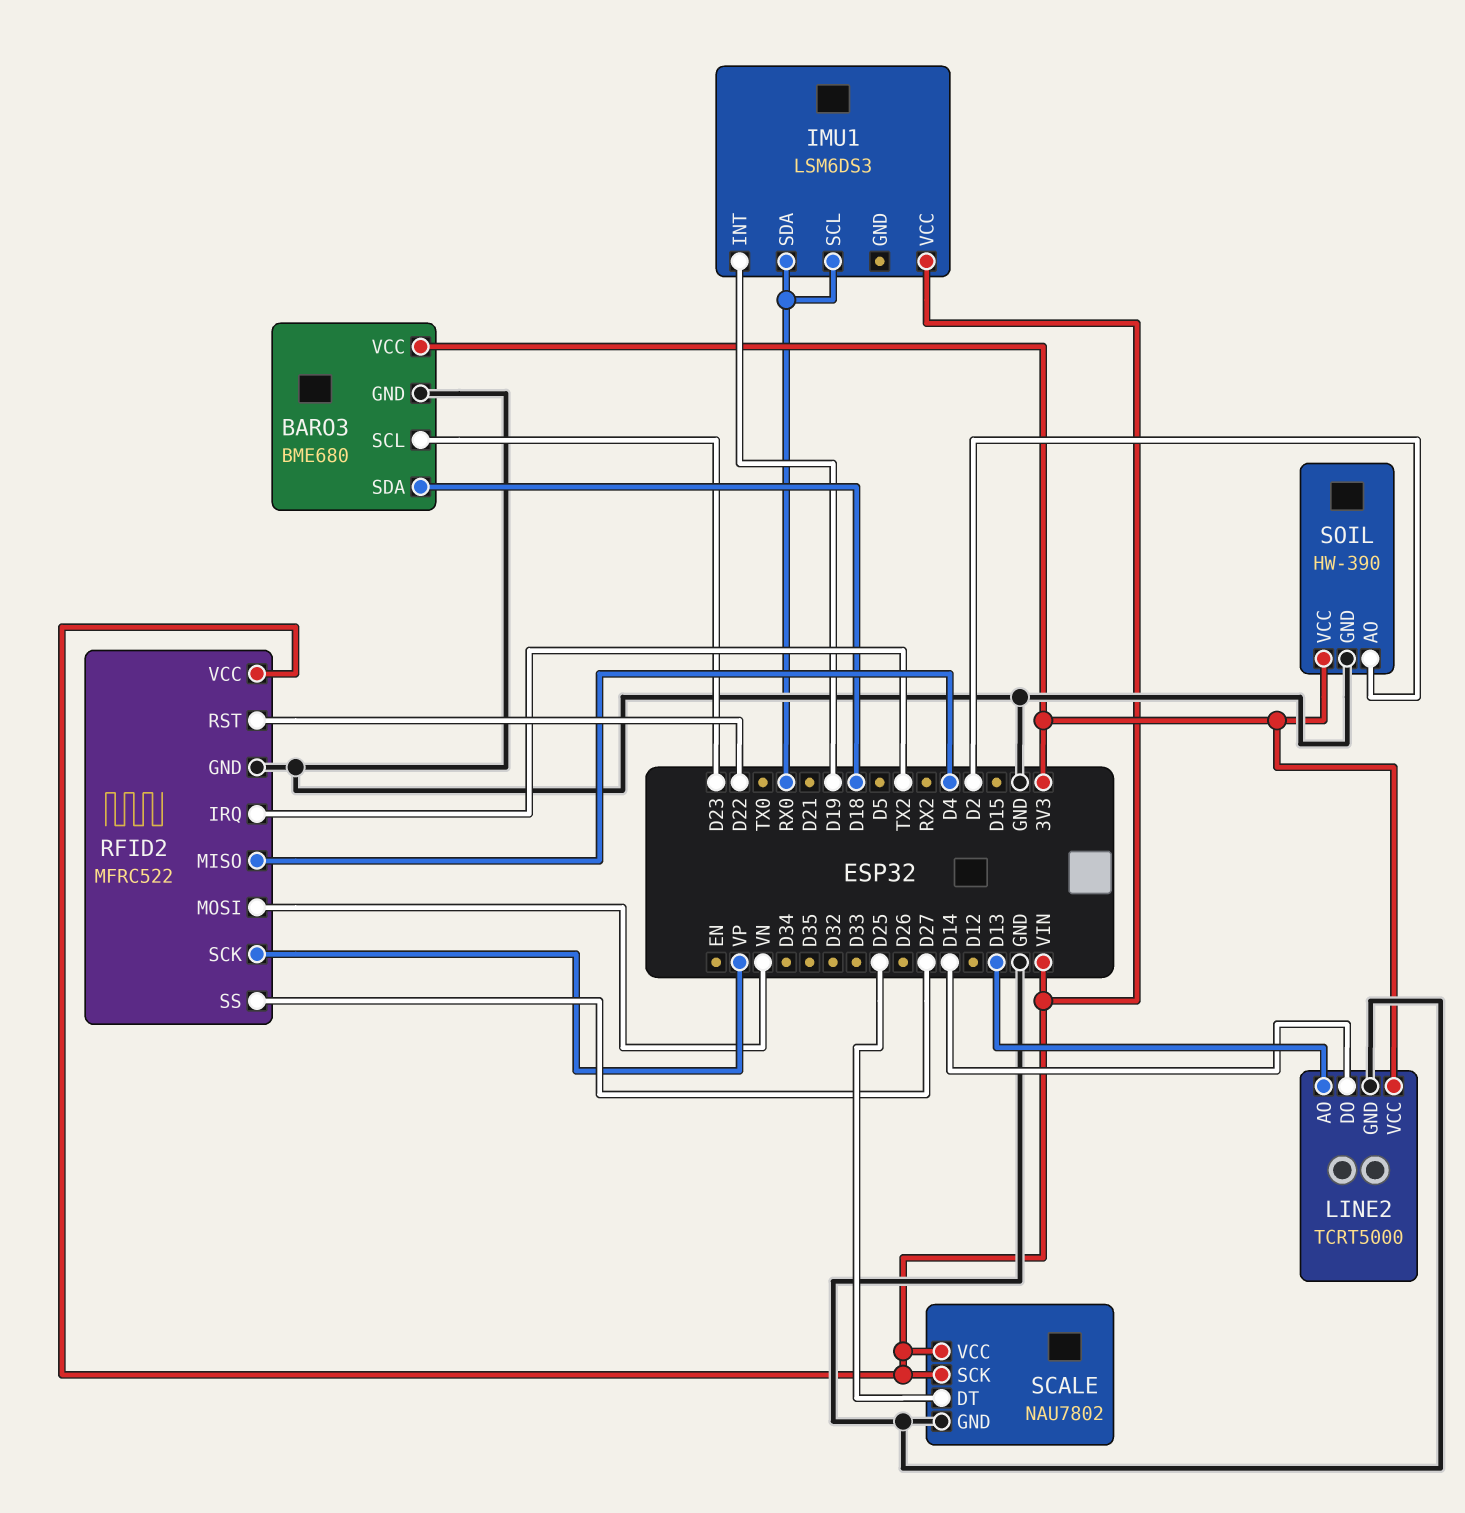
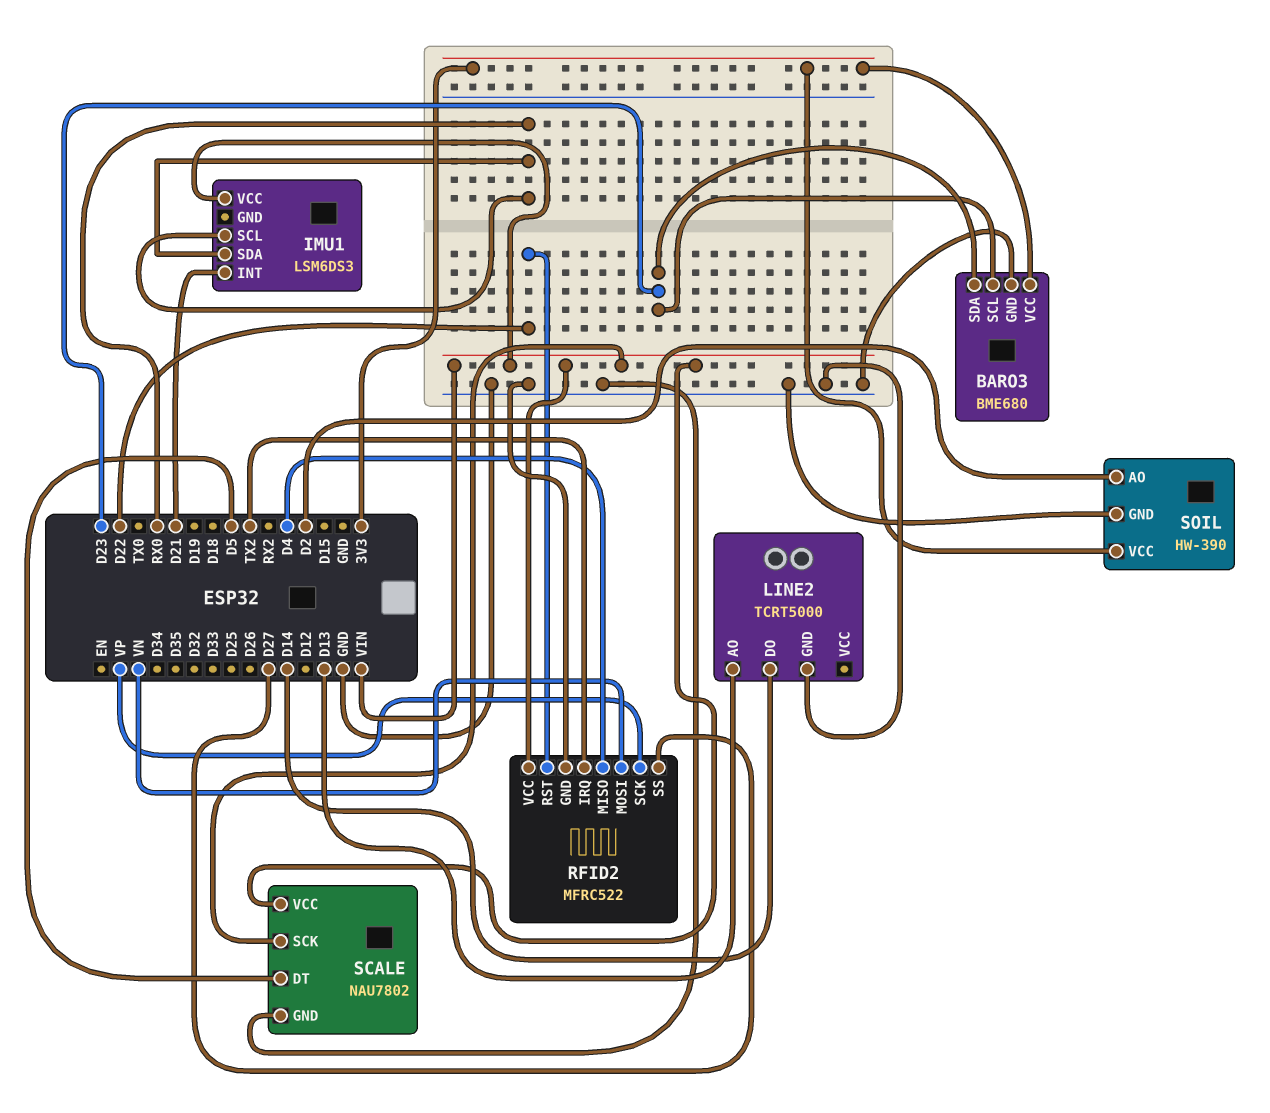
BARO3 pin SDA: D18 -> D23
IMU1 pin INT: D19 -> D21
LINE2 pin VCC: 3V3 -> none
SCALE pin DT: D25 -> D5

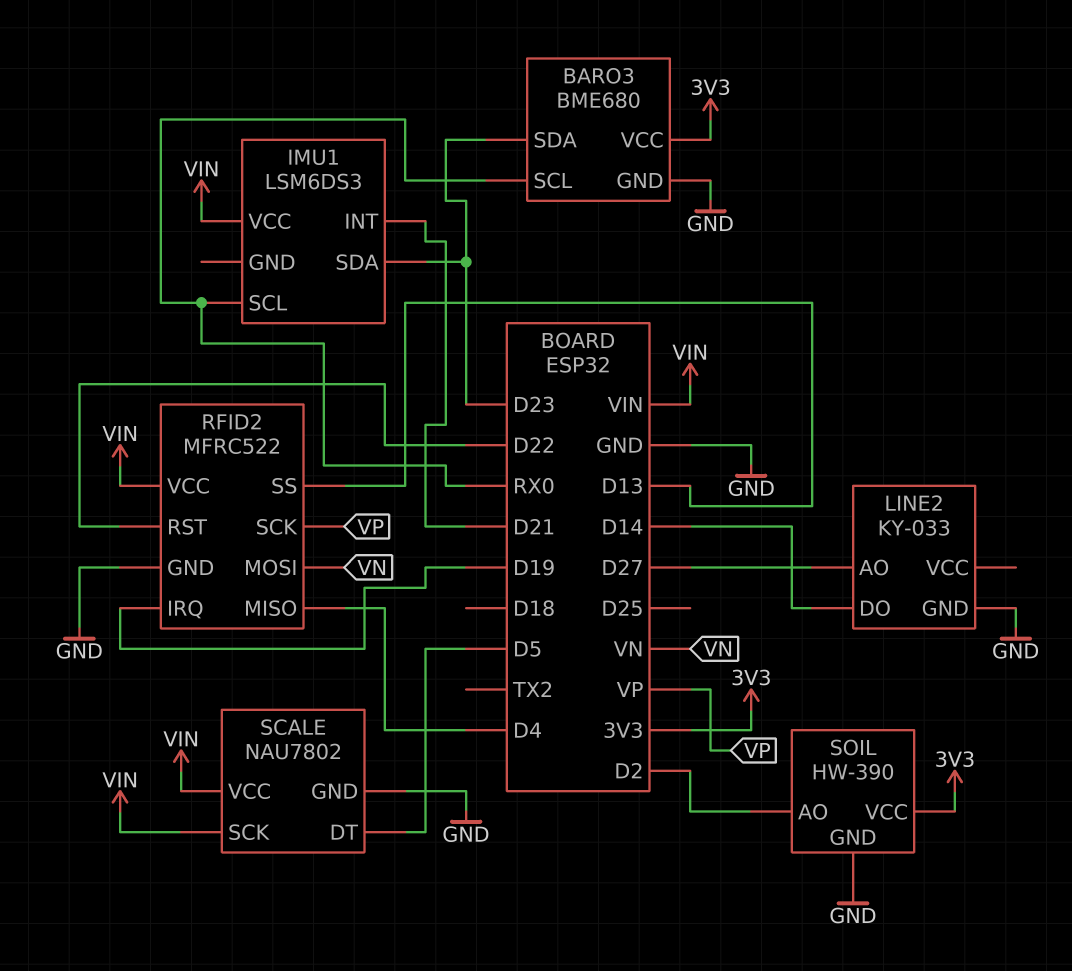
BARO3 pin SCL: D23 -> RX0
IMU1 pin SDA: RX0 -> D23
LINE2: TCRT5000 -> KY-033
LINE2 pin AO: D13 -> D27
RFID2 pin IRQ: TX2 -> D19
RFID2 pin SS: D27 -> D13

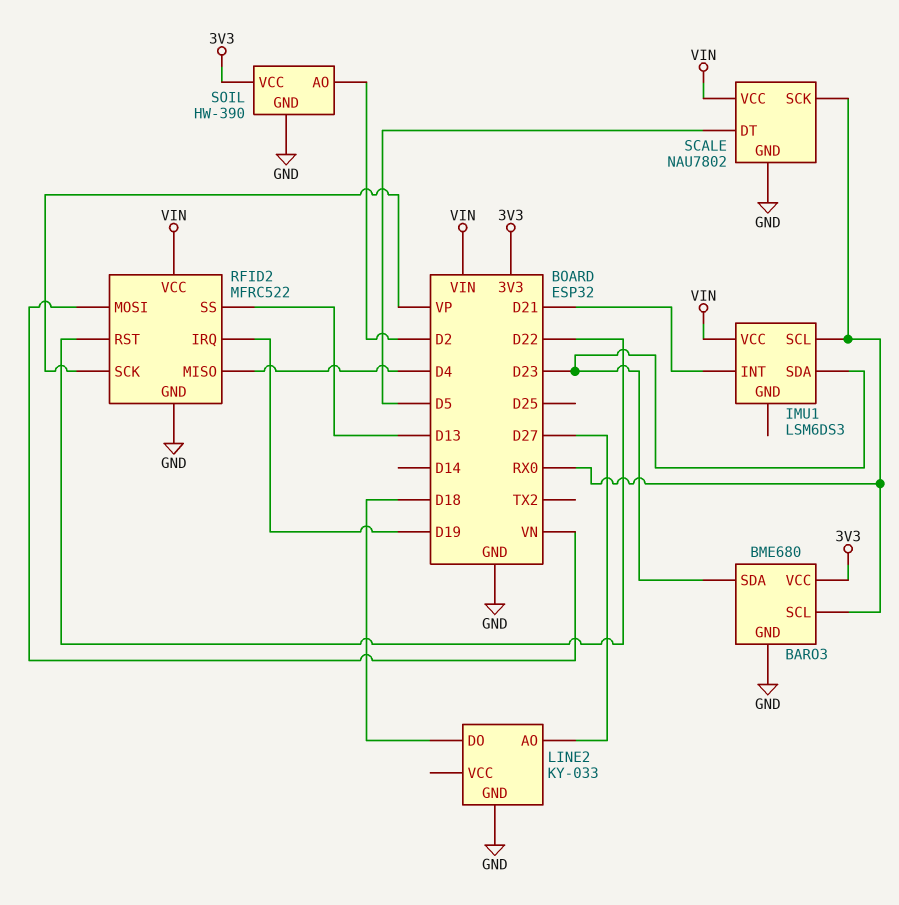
LINE2 pin DO: D14 -> D18
SCALE pin SCK: VIN -> RX0

